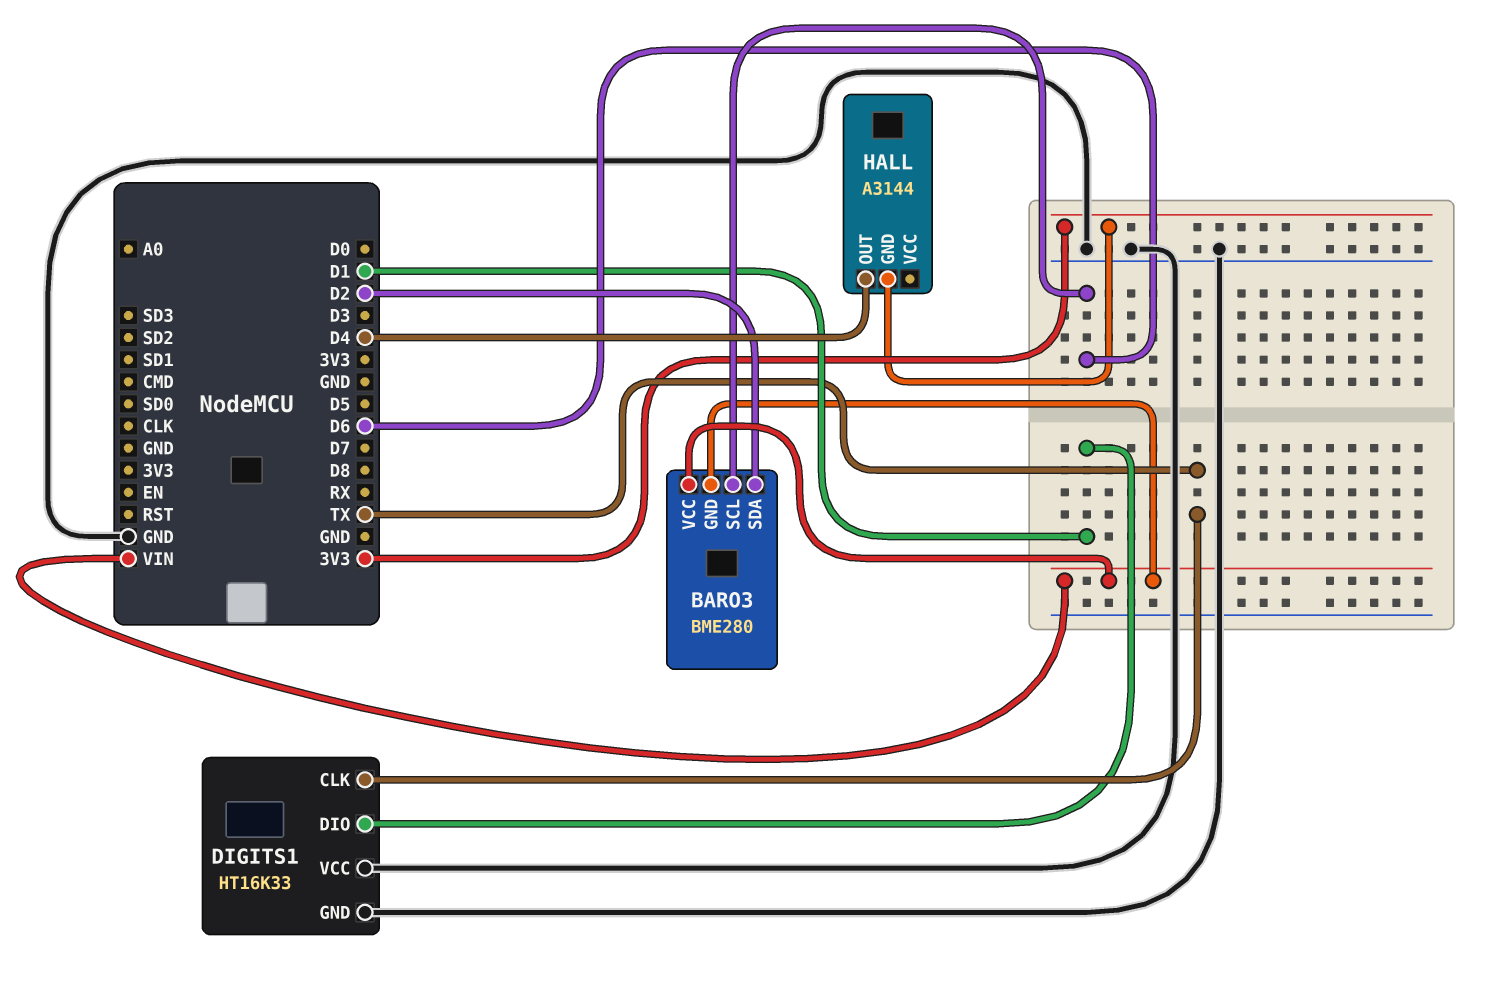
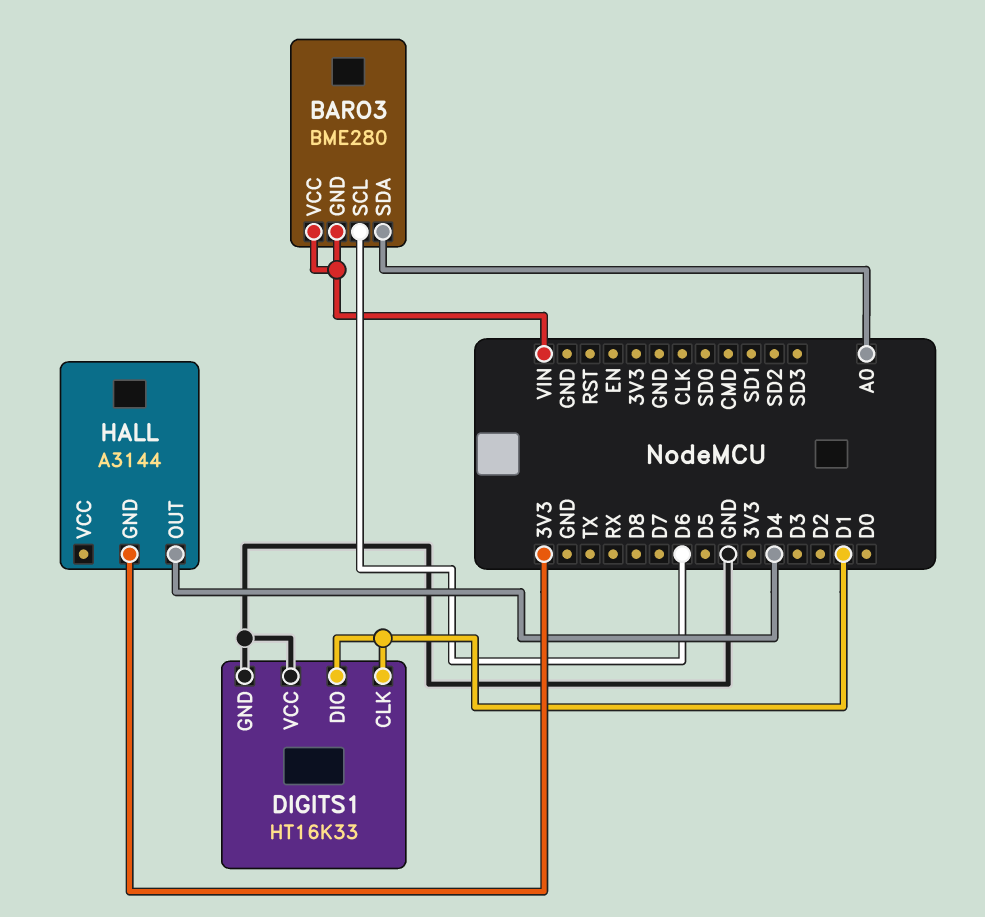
BARO3 pin SDA: D2 -> A0
DIGITS1 pin CLK: TX -> D1

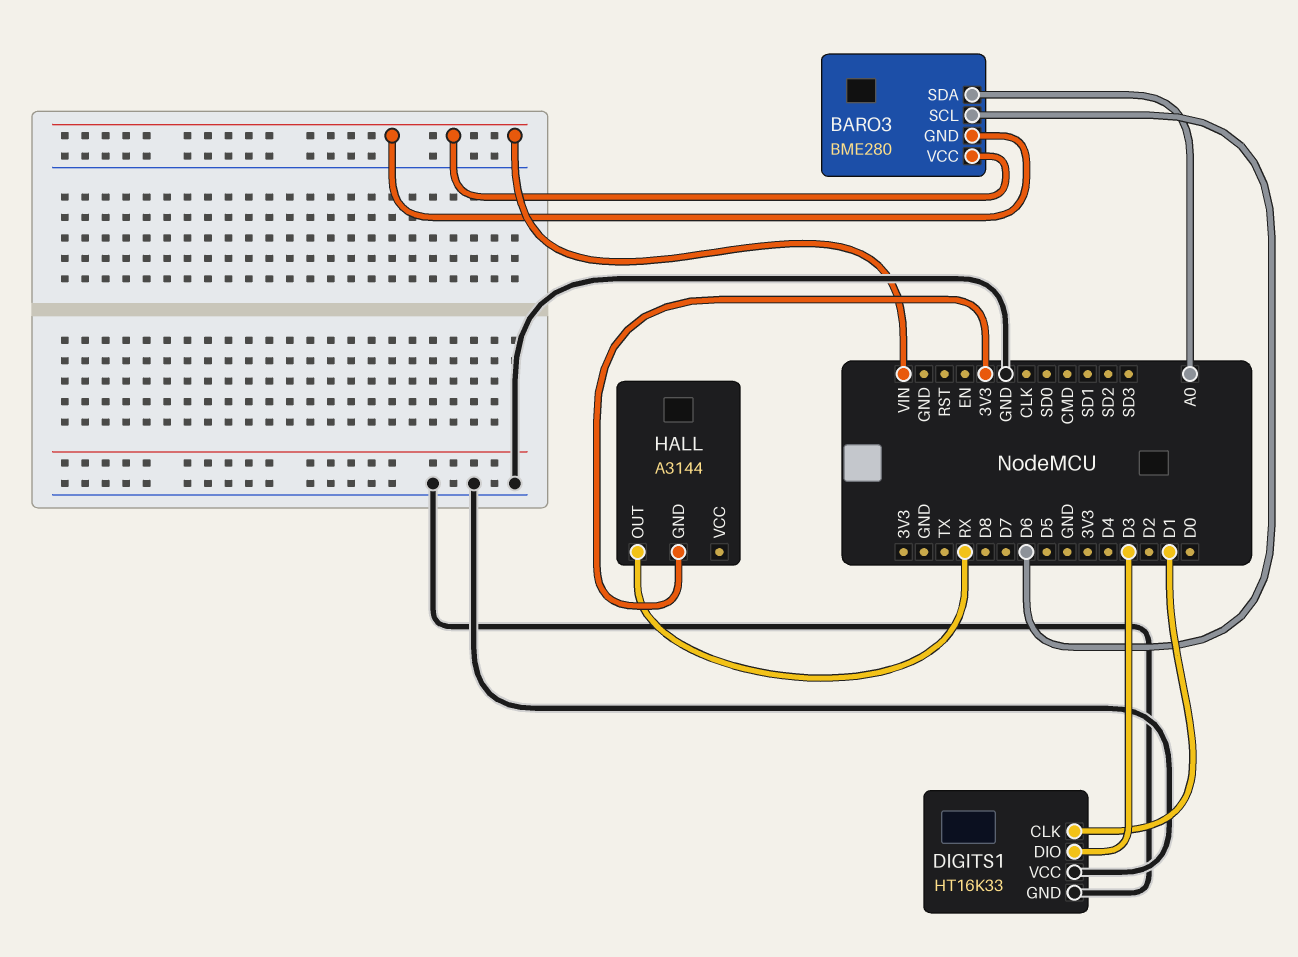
DIGITS1 pin DIO: D1 -> D3
HALL pin OUT: D4 -> RX

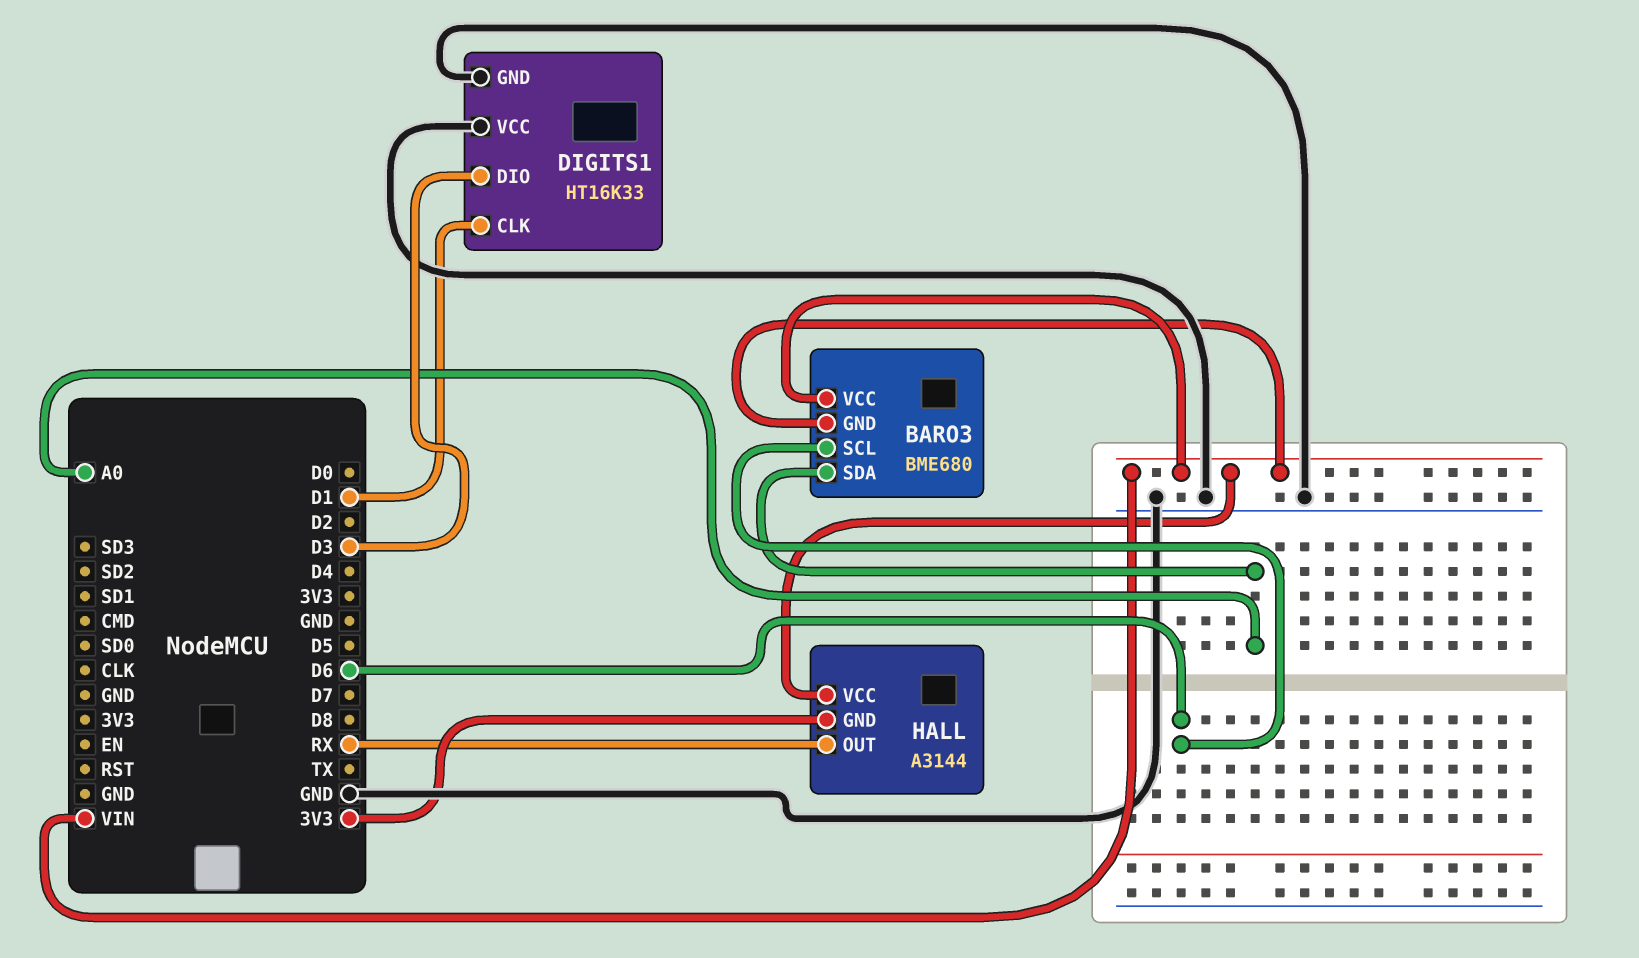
BARO3: BME280 -> BME680
HALL pin VCC: none -> VIN

